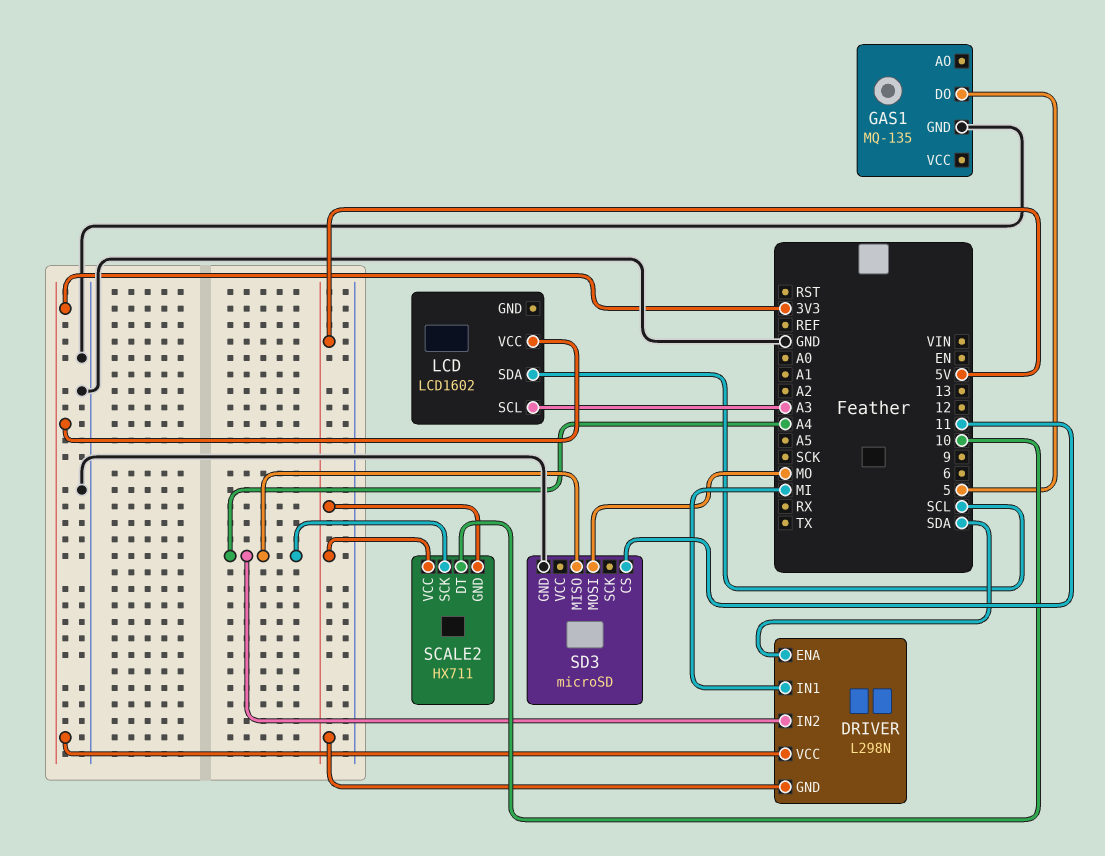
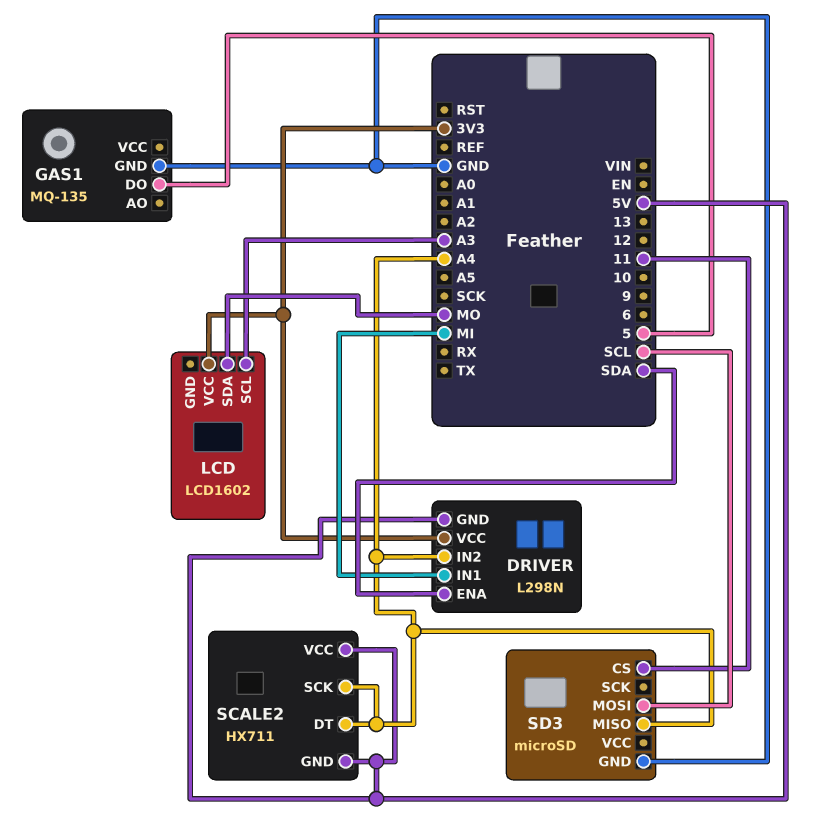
LCD pin SDA: SCL -> MO
SCALE2 pin DT: 10 -> A4
SD3 pin MOSI: MO -> SCL

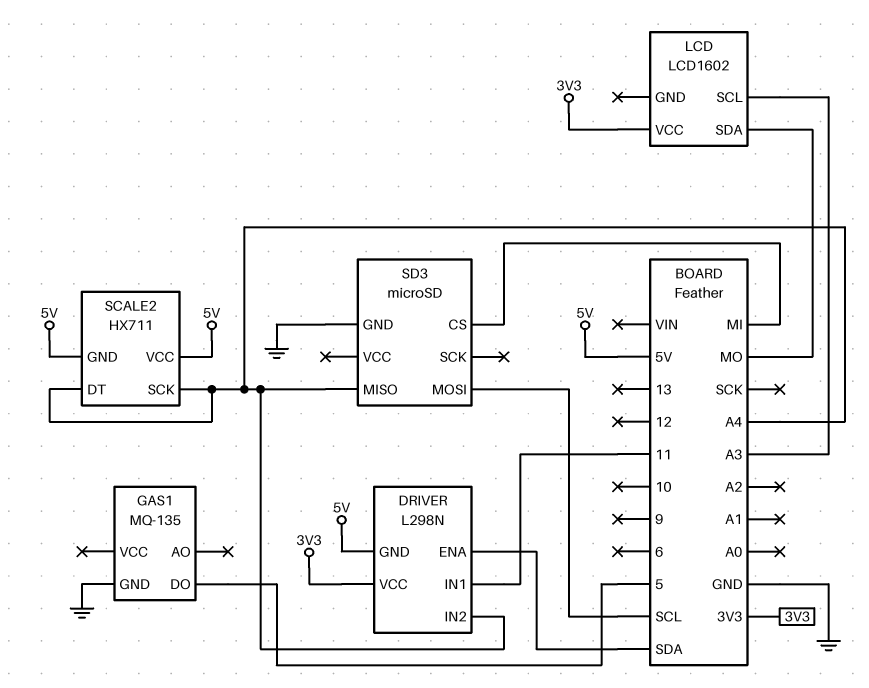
DRIVER pin IN1: MI -> 11
SD3 pin CS: 11 -> MI

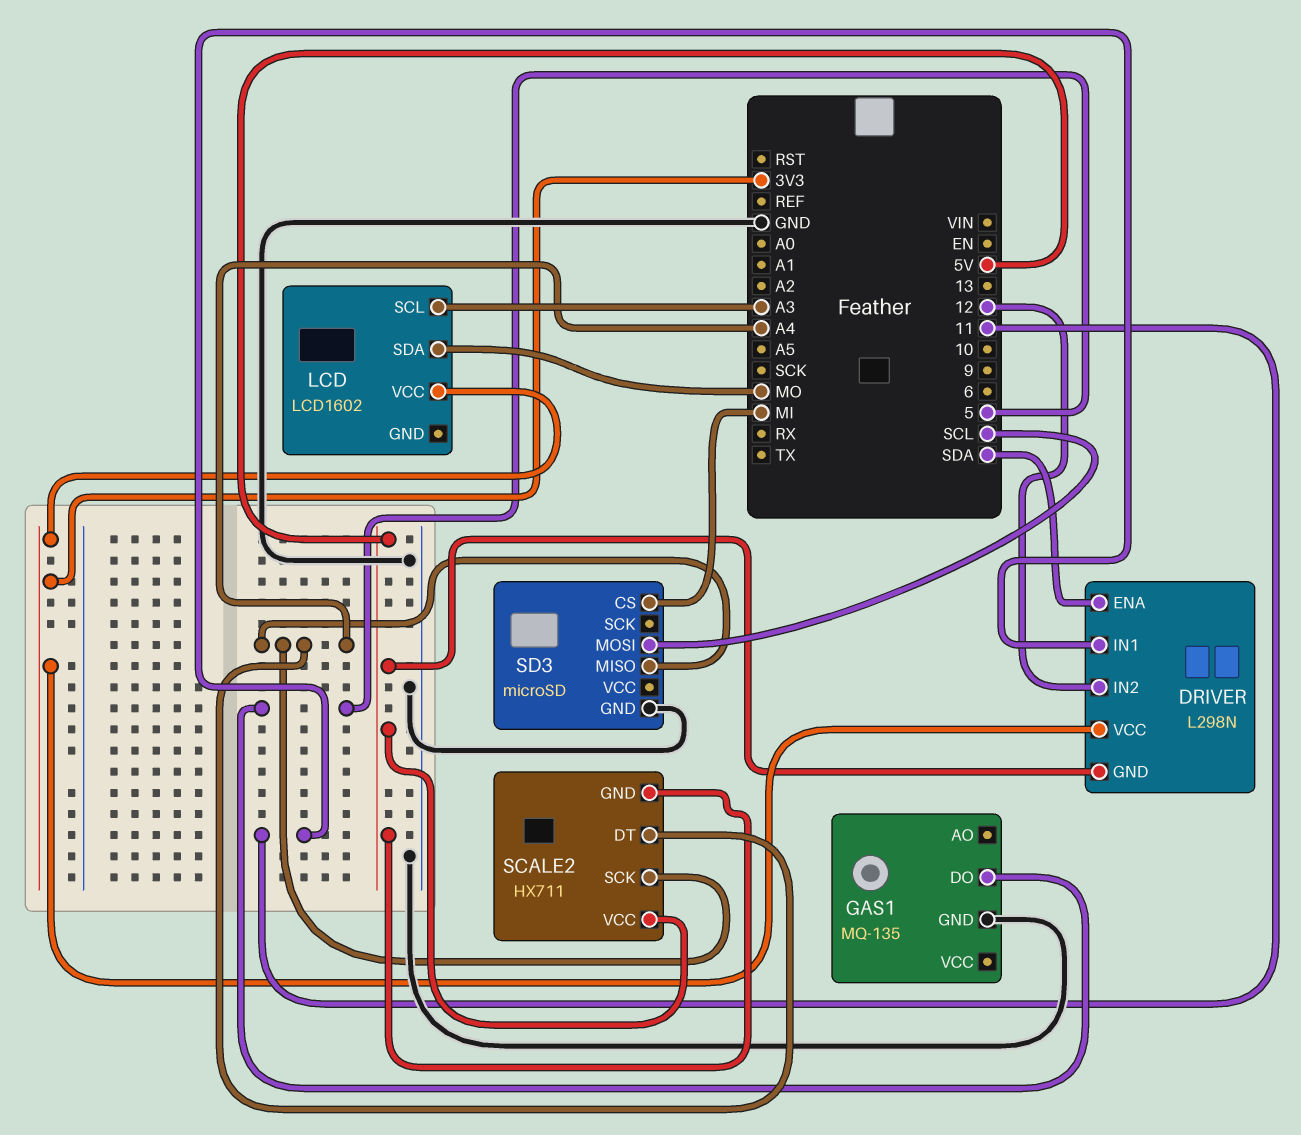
DRIVER pin IN2: A4 -> 12

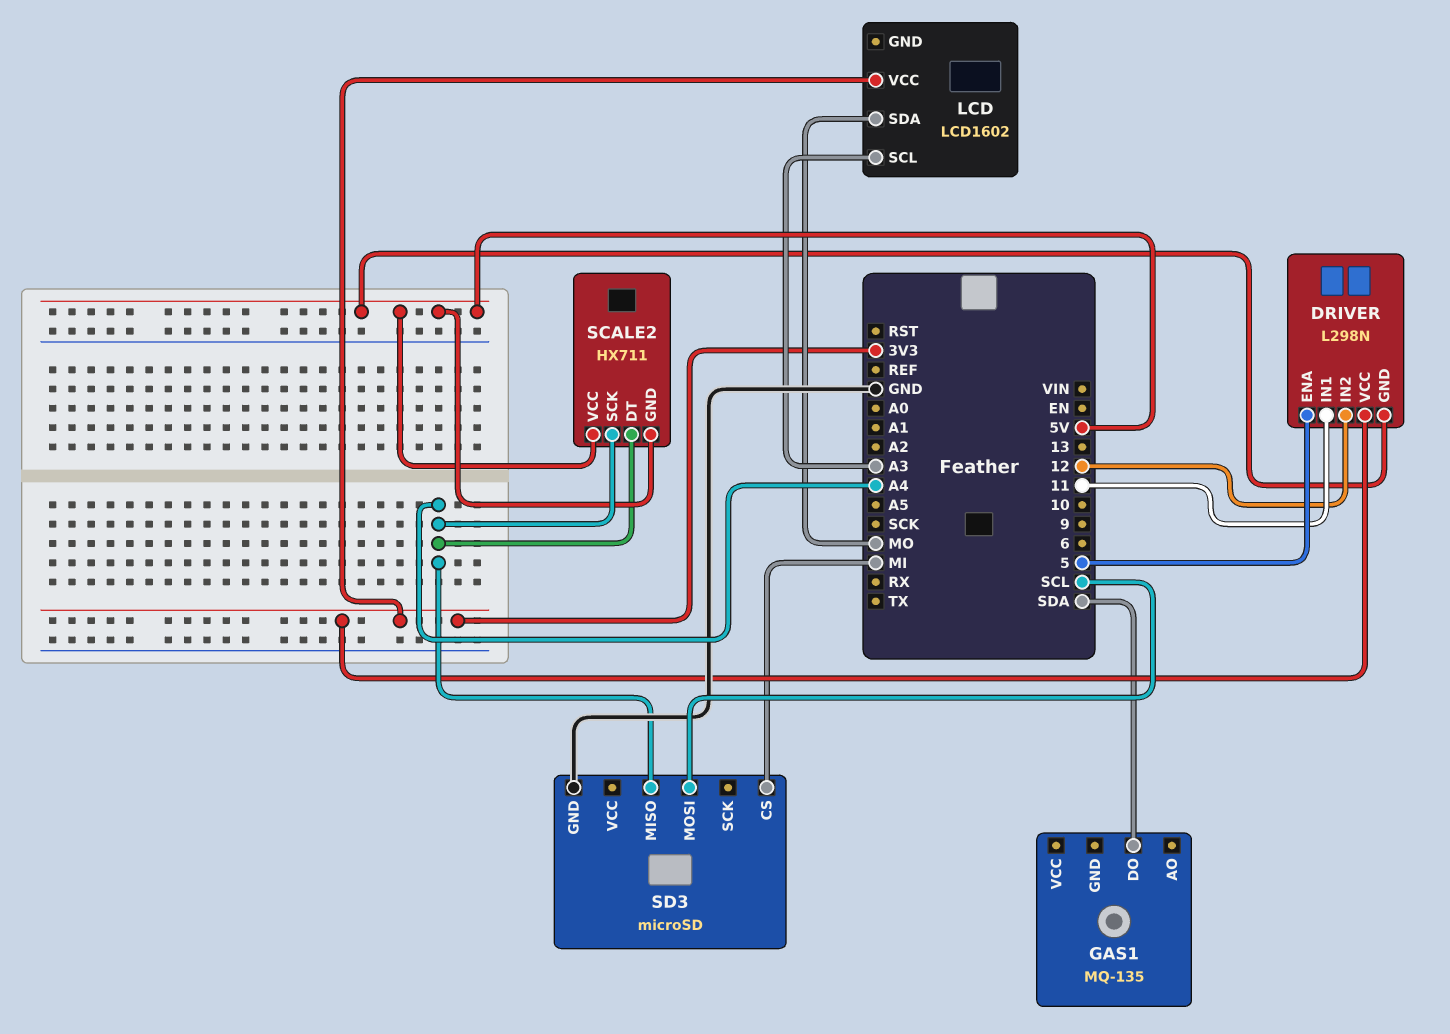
DRIVER pin ENA: SDA -> 5
GAS1 pin DO: 5 -> SDA
GAS1 pin GND: GND -> none

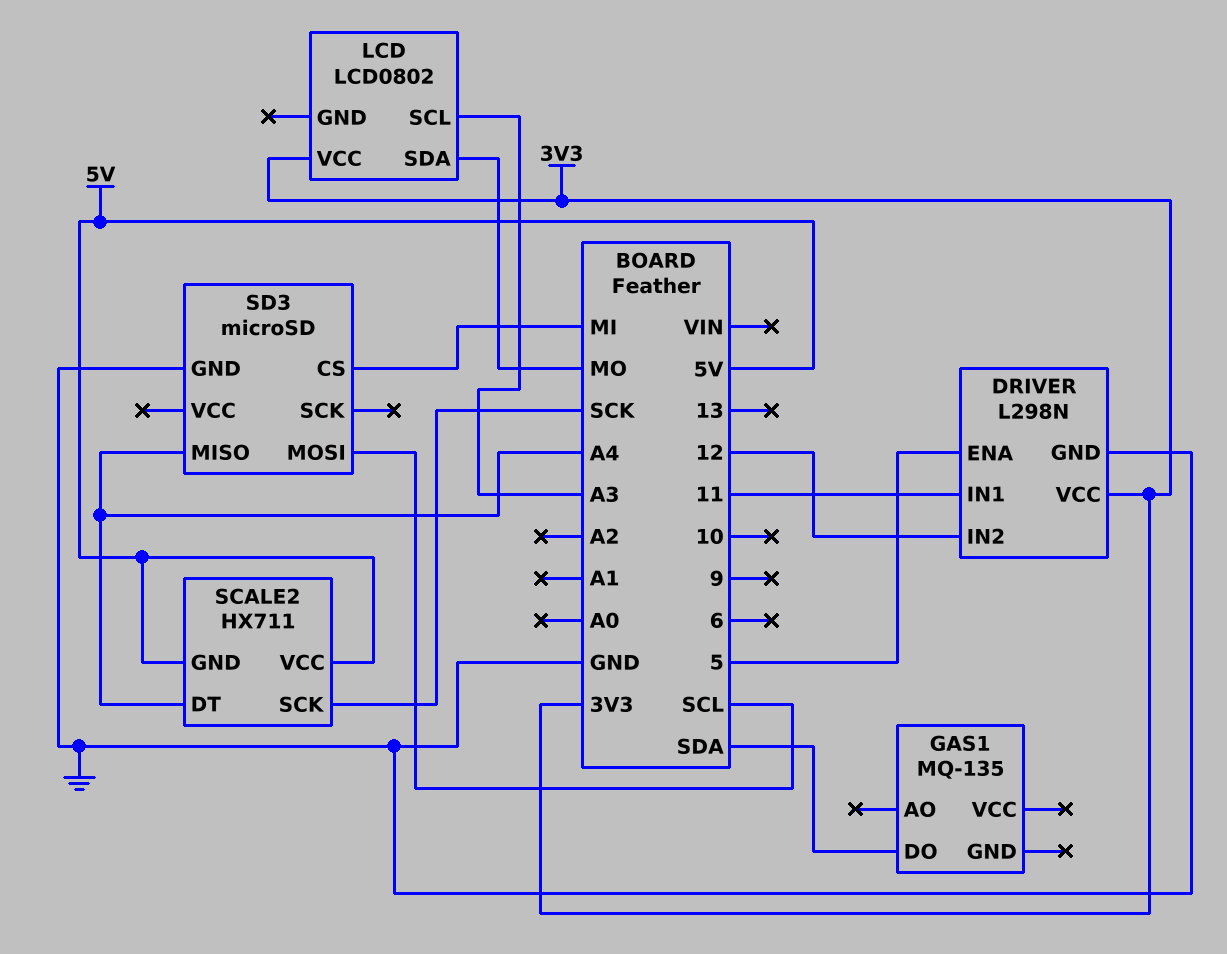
DRIVER pin GND: 5V -> GND
LCD: LCD1602 -> LCD0802
SCALE2 pin SCK: A4 -> SCK

